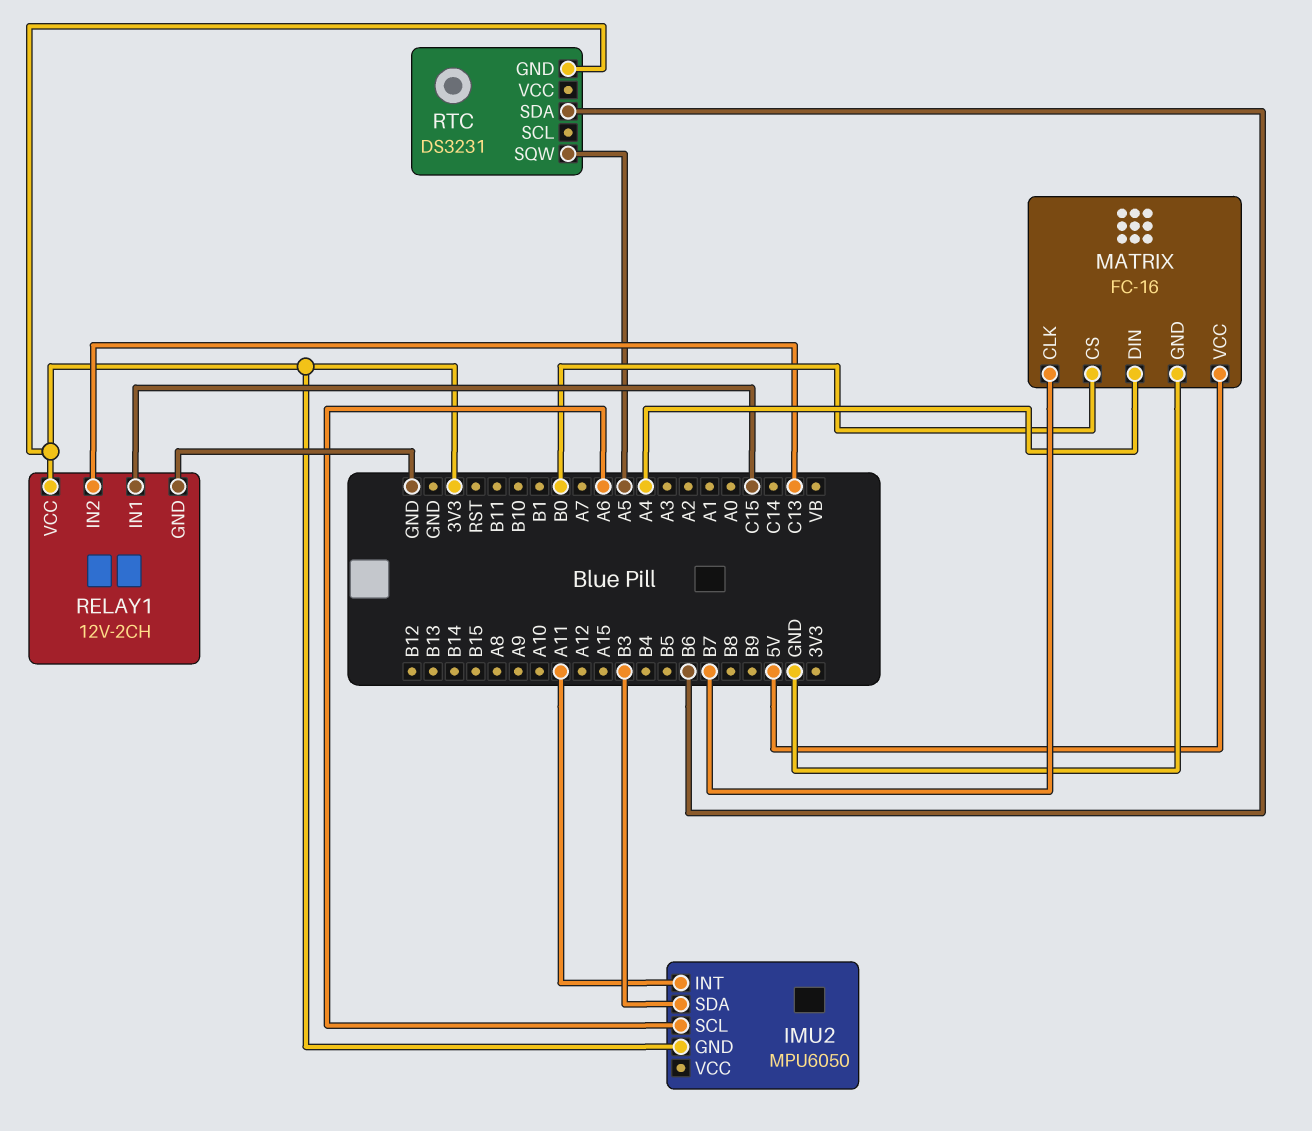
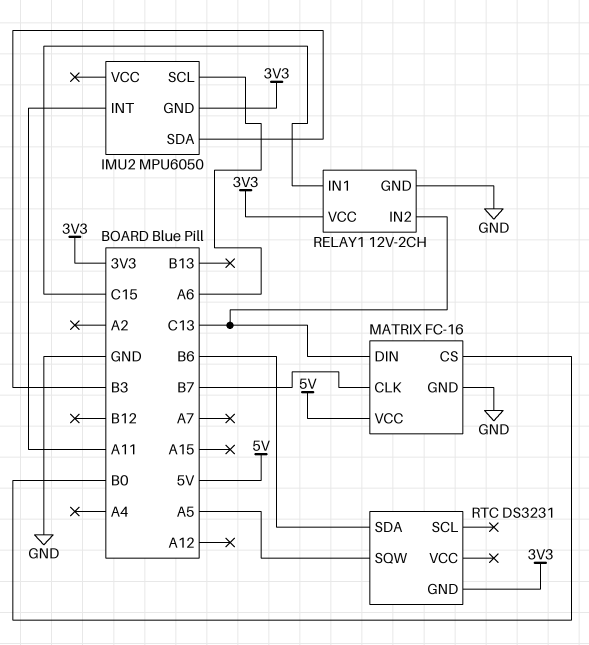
MATRIX pin DIN: A4 -> C13

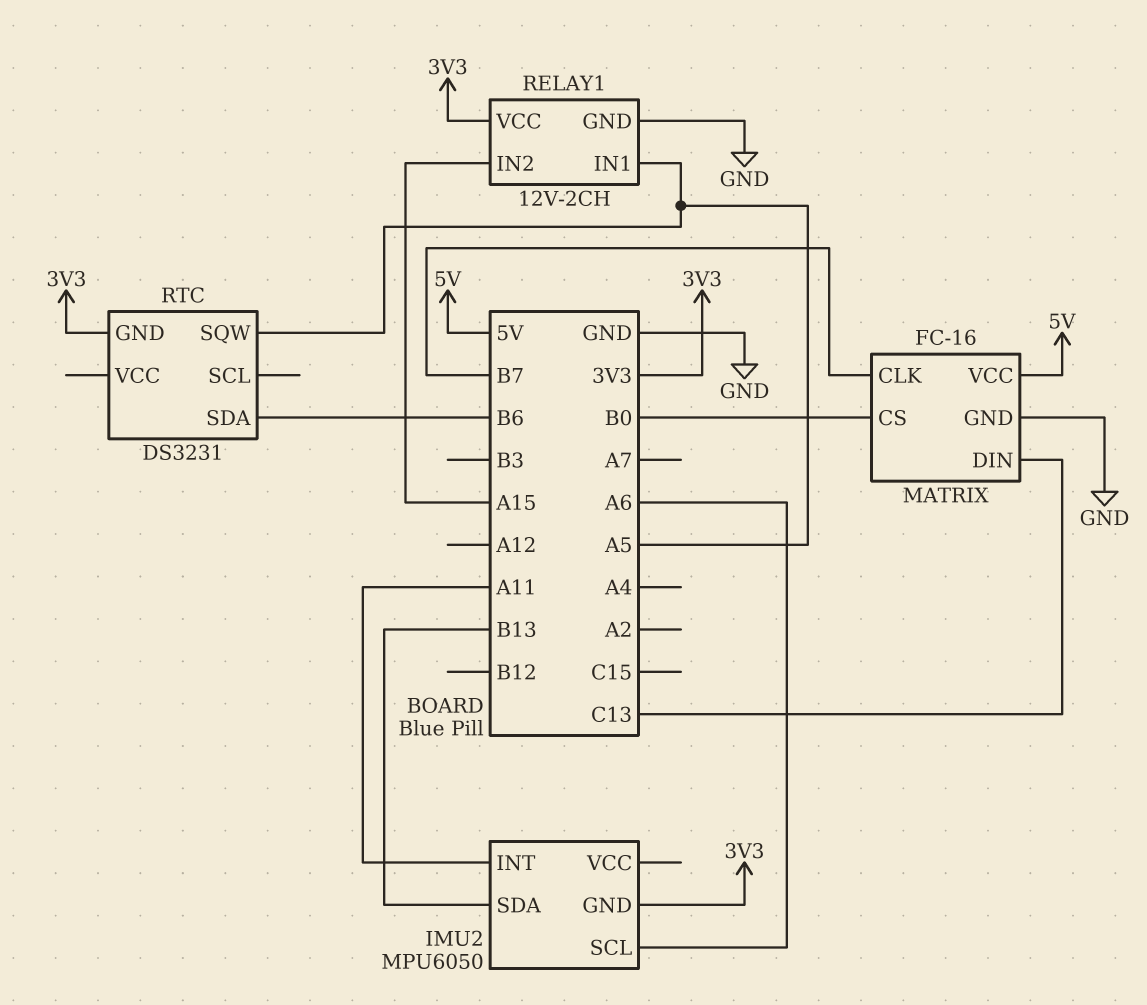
IMU2 pin SDA: B3 -> B13
RELAY1 pin IN1: C15 -> A5
RELAY1 pin IN2: C13 -> A15

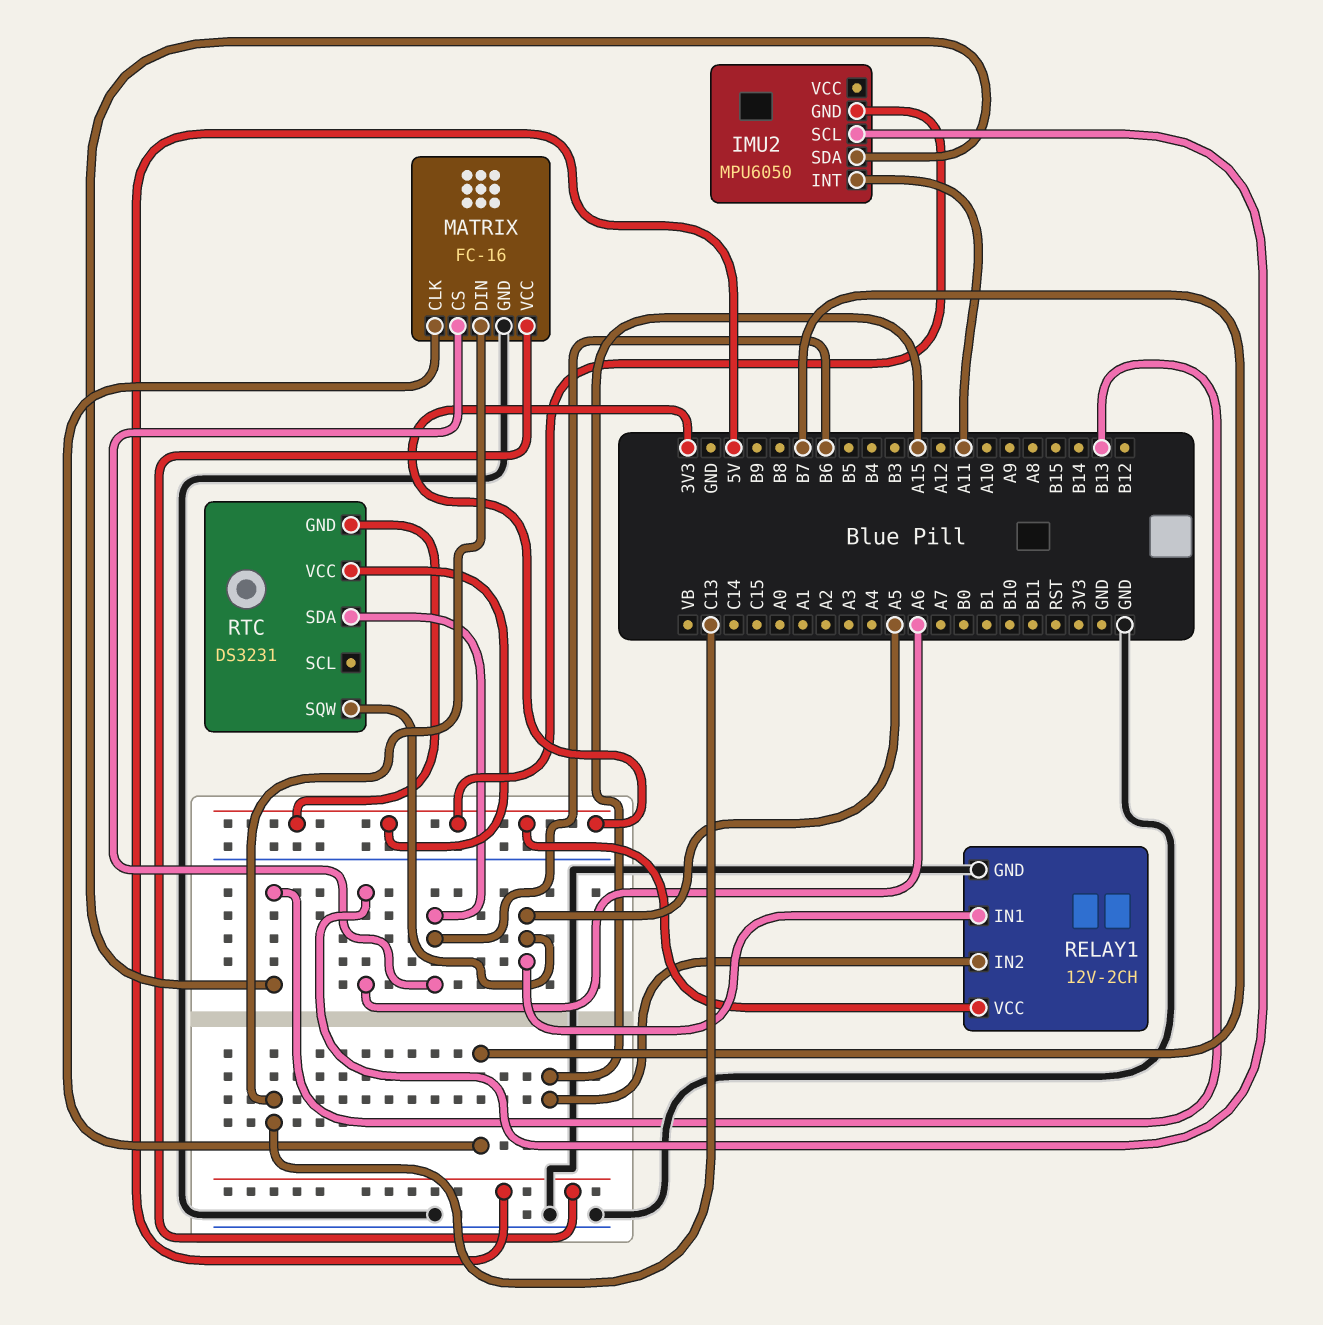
MATRIX pin CS: B0 -> B6
RTC pin VCC: none -> 3V3

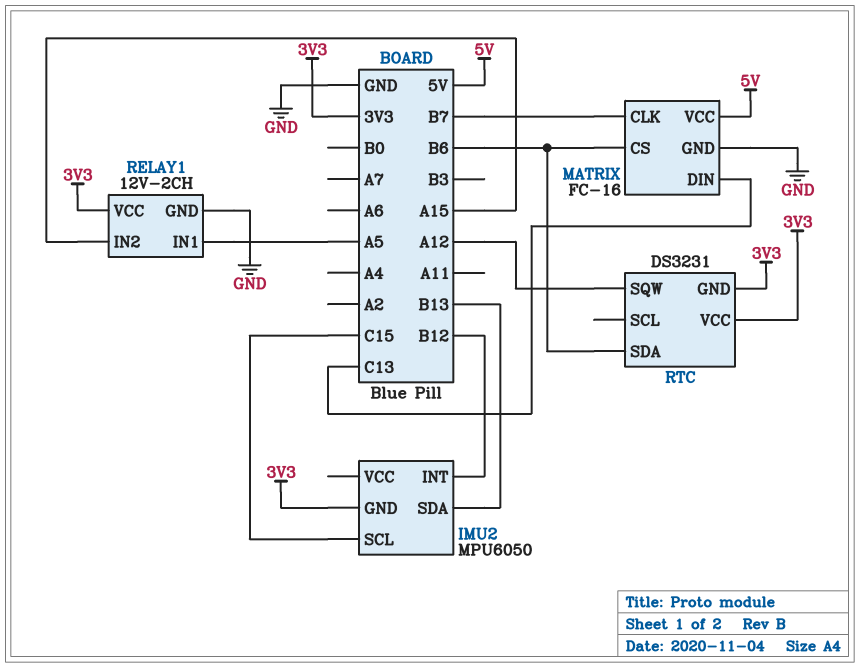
IMU2 pin INT: A11 -> B12
IMU2 pin SCL: A6 -> C15
RTC pin SQW: A5 -> A12

